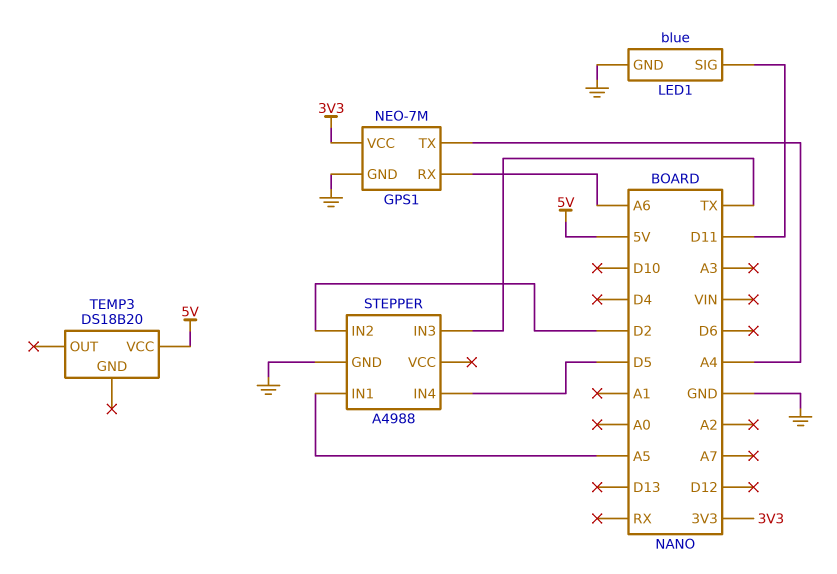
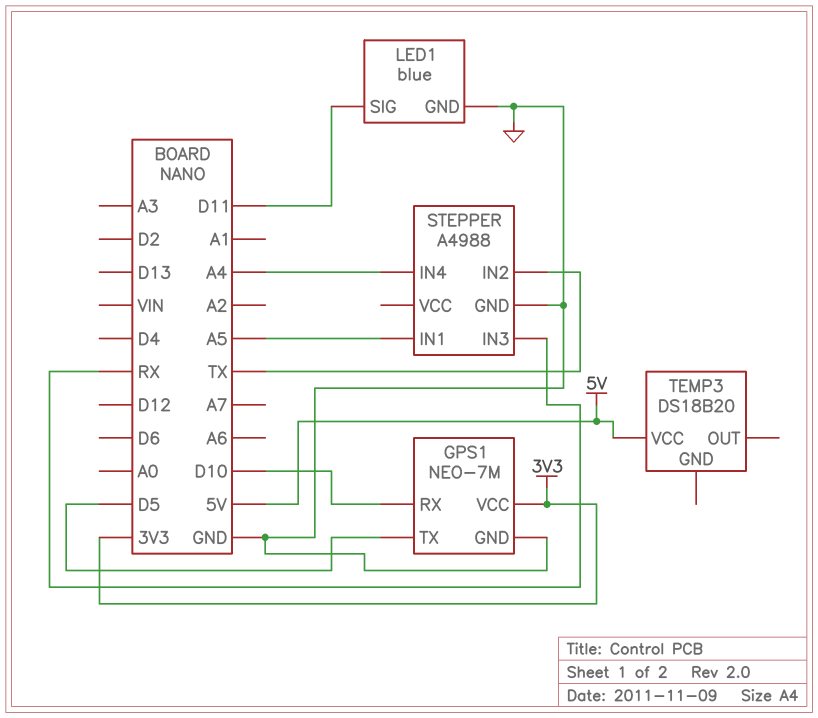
GPS1 pin RX: A6 -> D10
GPS1 pin TX: A4 -> D5
STEPPER pin IN2: D2 -> TX
STEPPER pin IN3: TX -> RX
STEPPER pin IN4: D5 -> A4

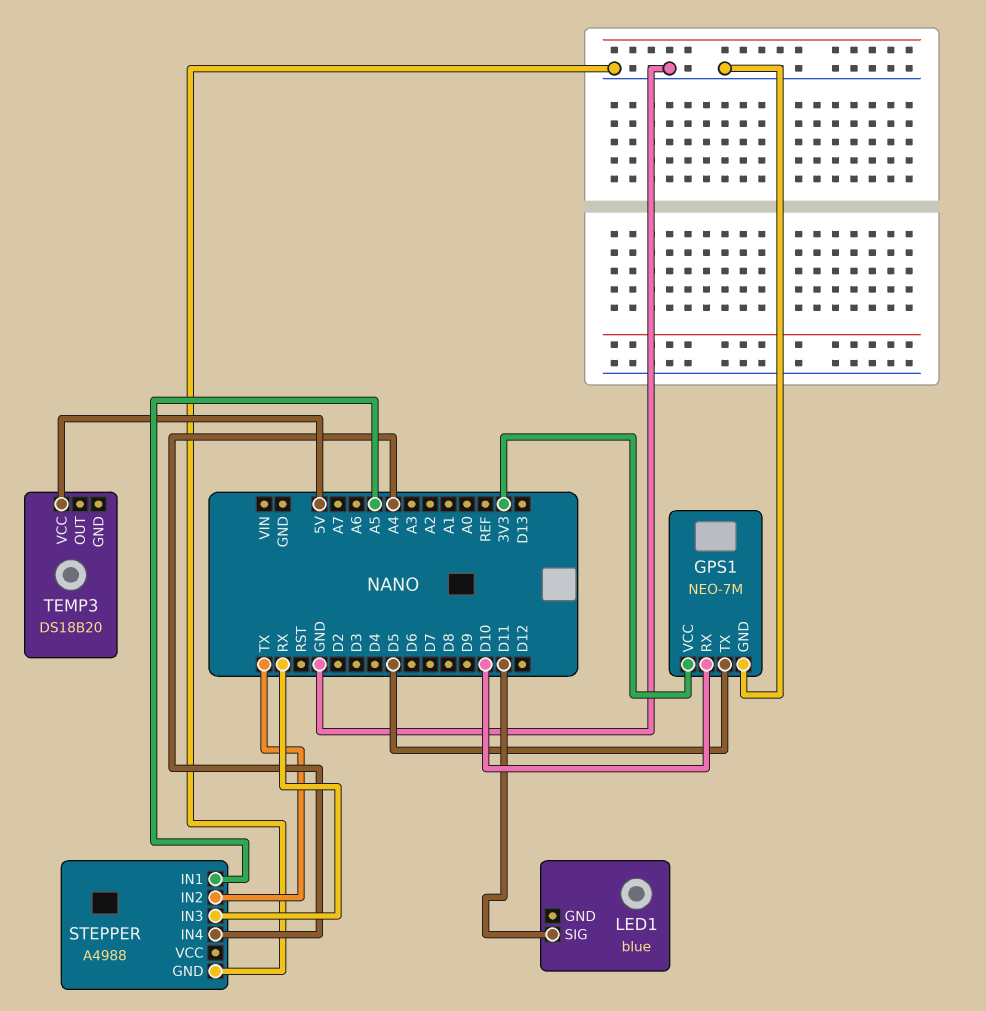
LED1 pin GND: GND -> none

